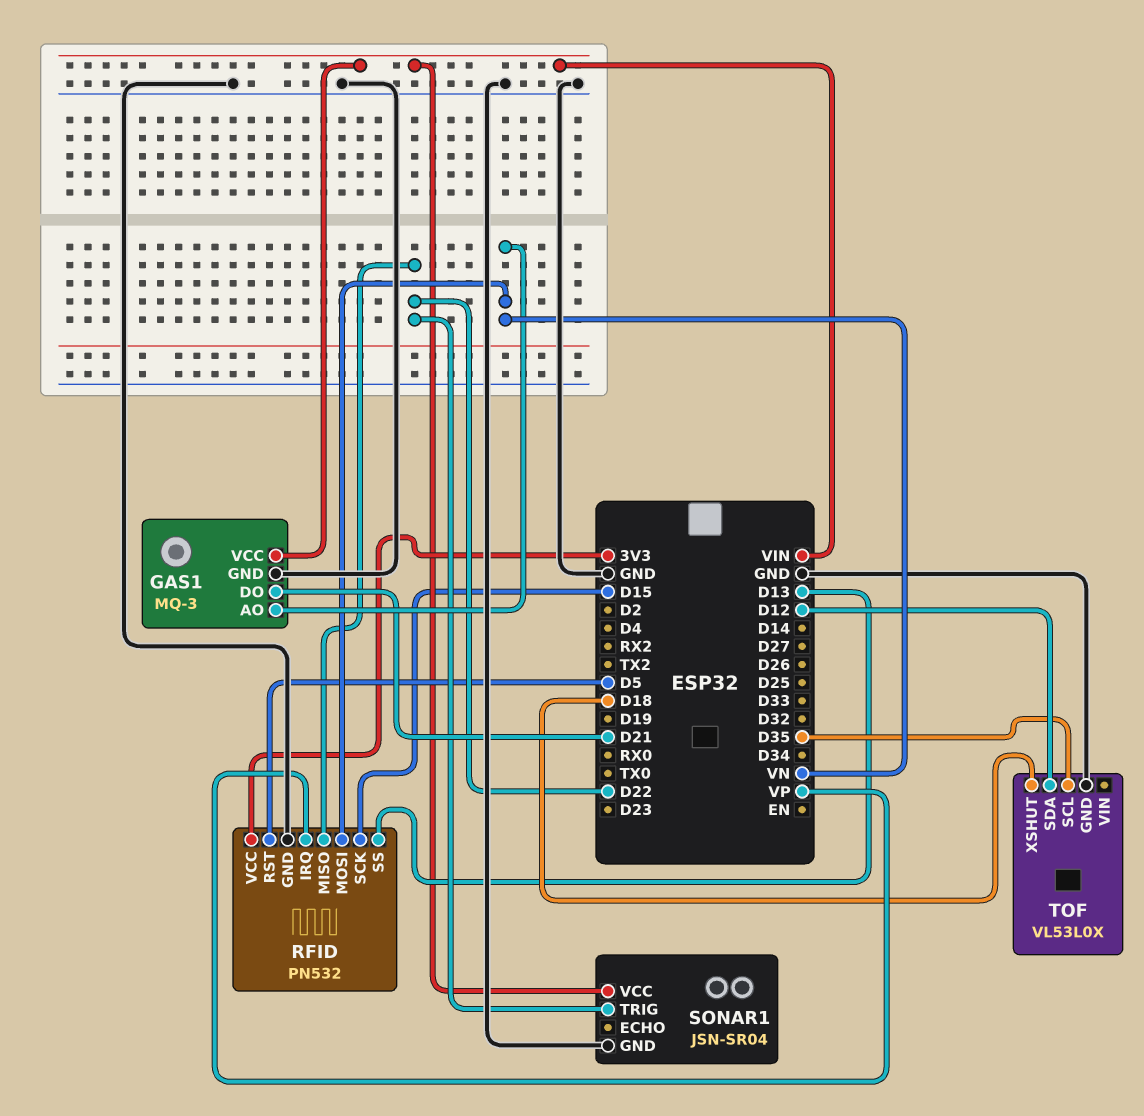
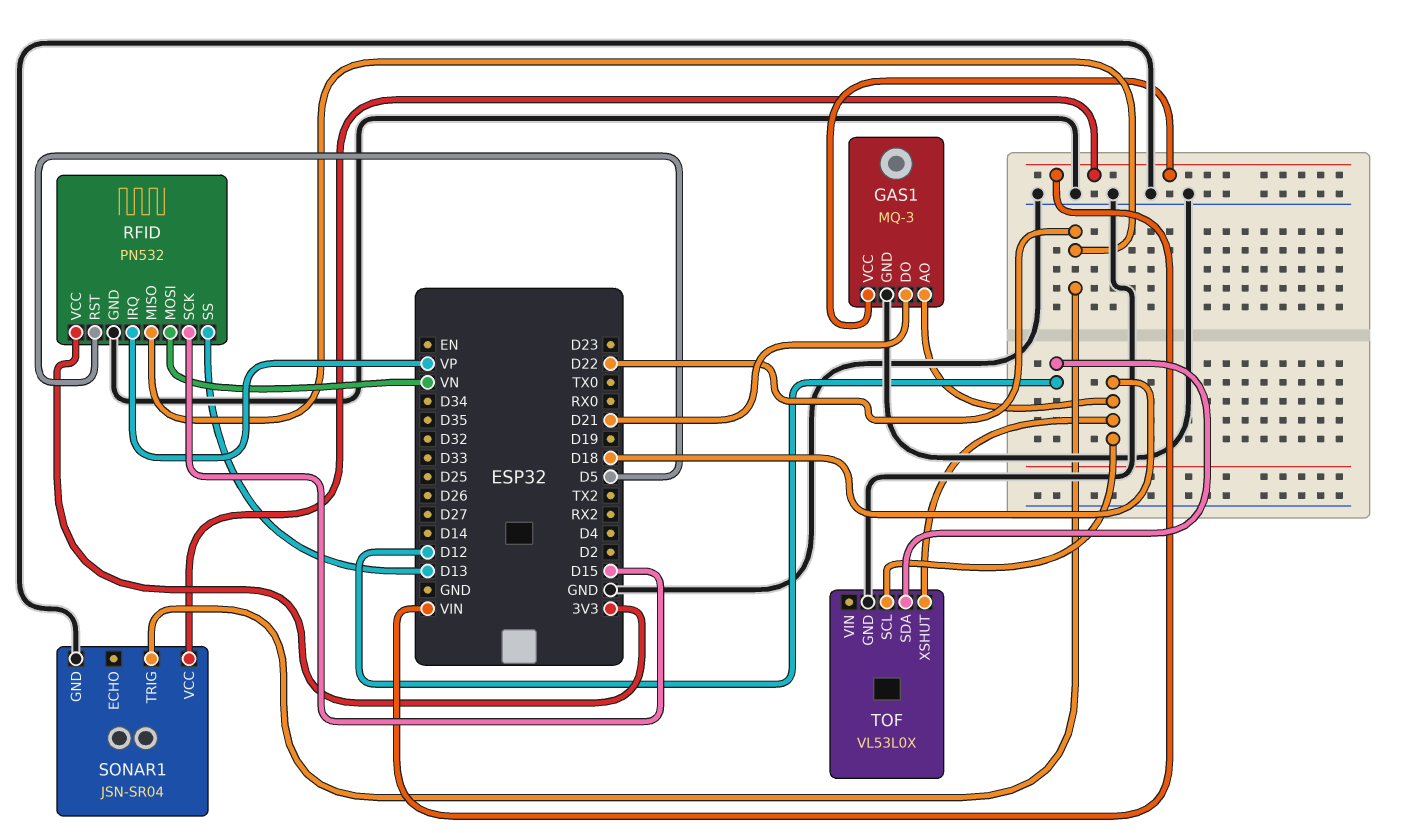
GAS1 pin AO: VN -> D18
TOF pin SCL: D35 -> D18

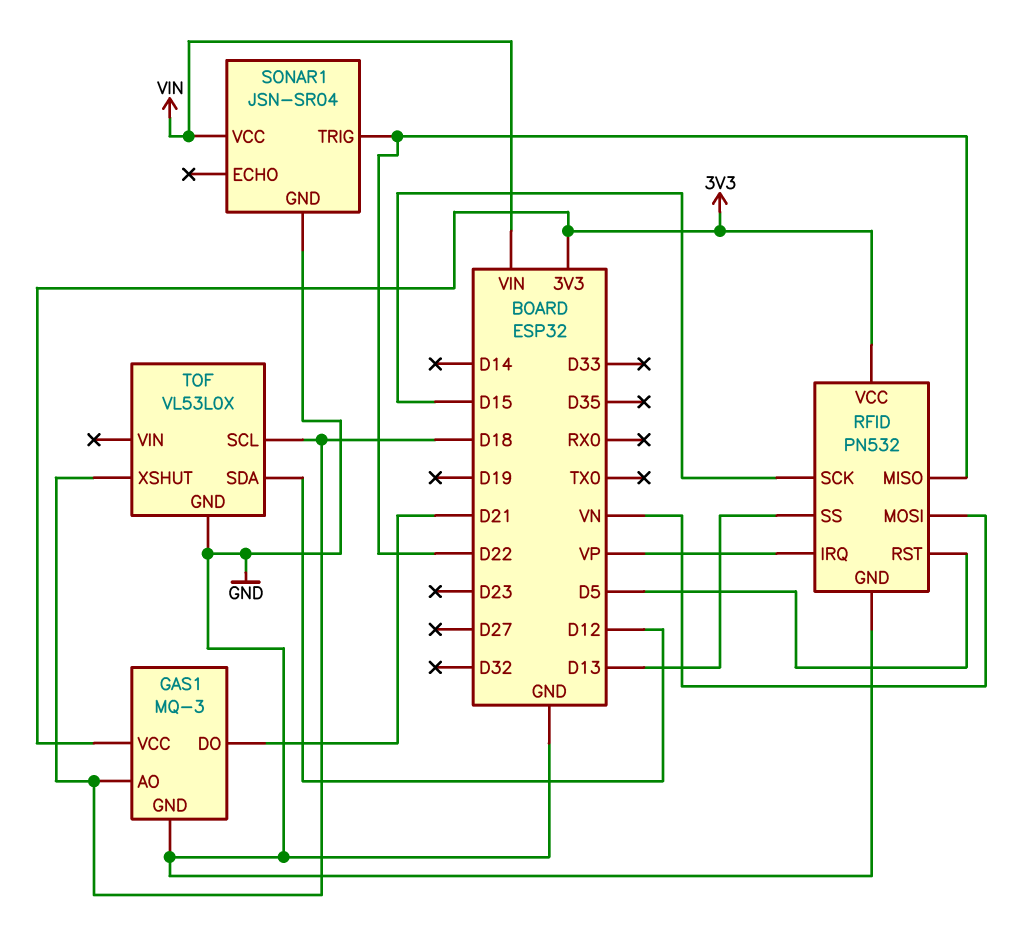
GAS1 pin VCC: VIN -> 3V3

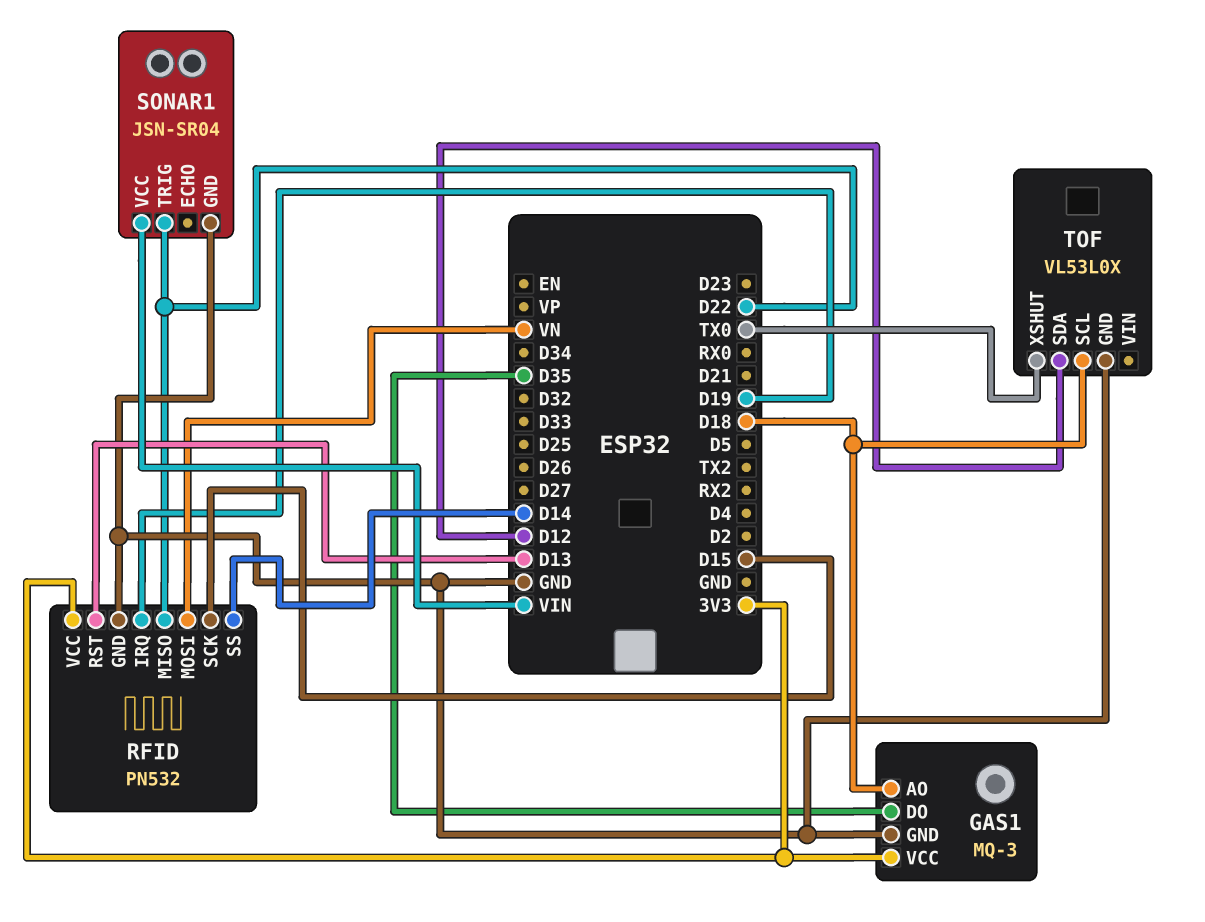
GAS1 pin DO: D21 -> D35
RFID pin IRQ: VP -> D19
RFID pin RST: D5 -> D13
RFID pin SS: D13 -> D14
TOF pin XSHUT: D18 -> TX0

